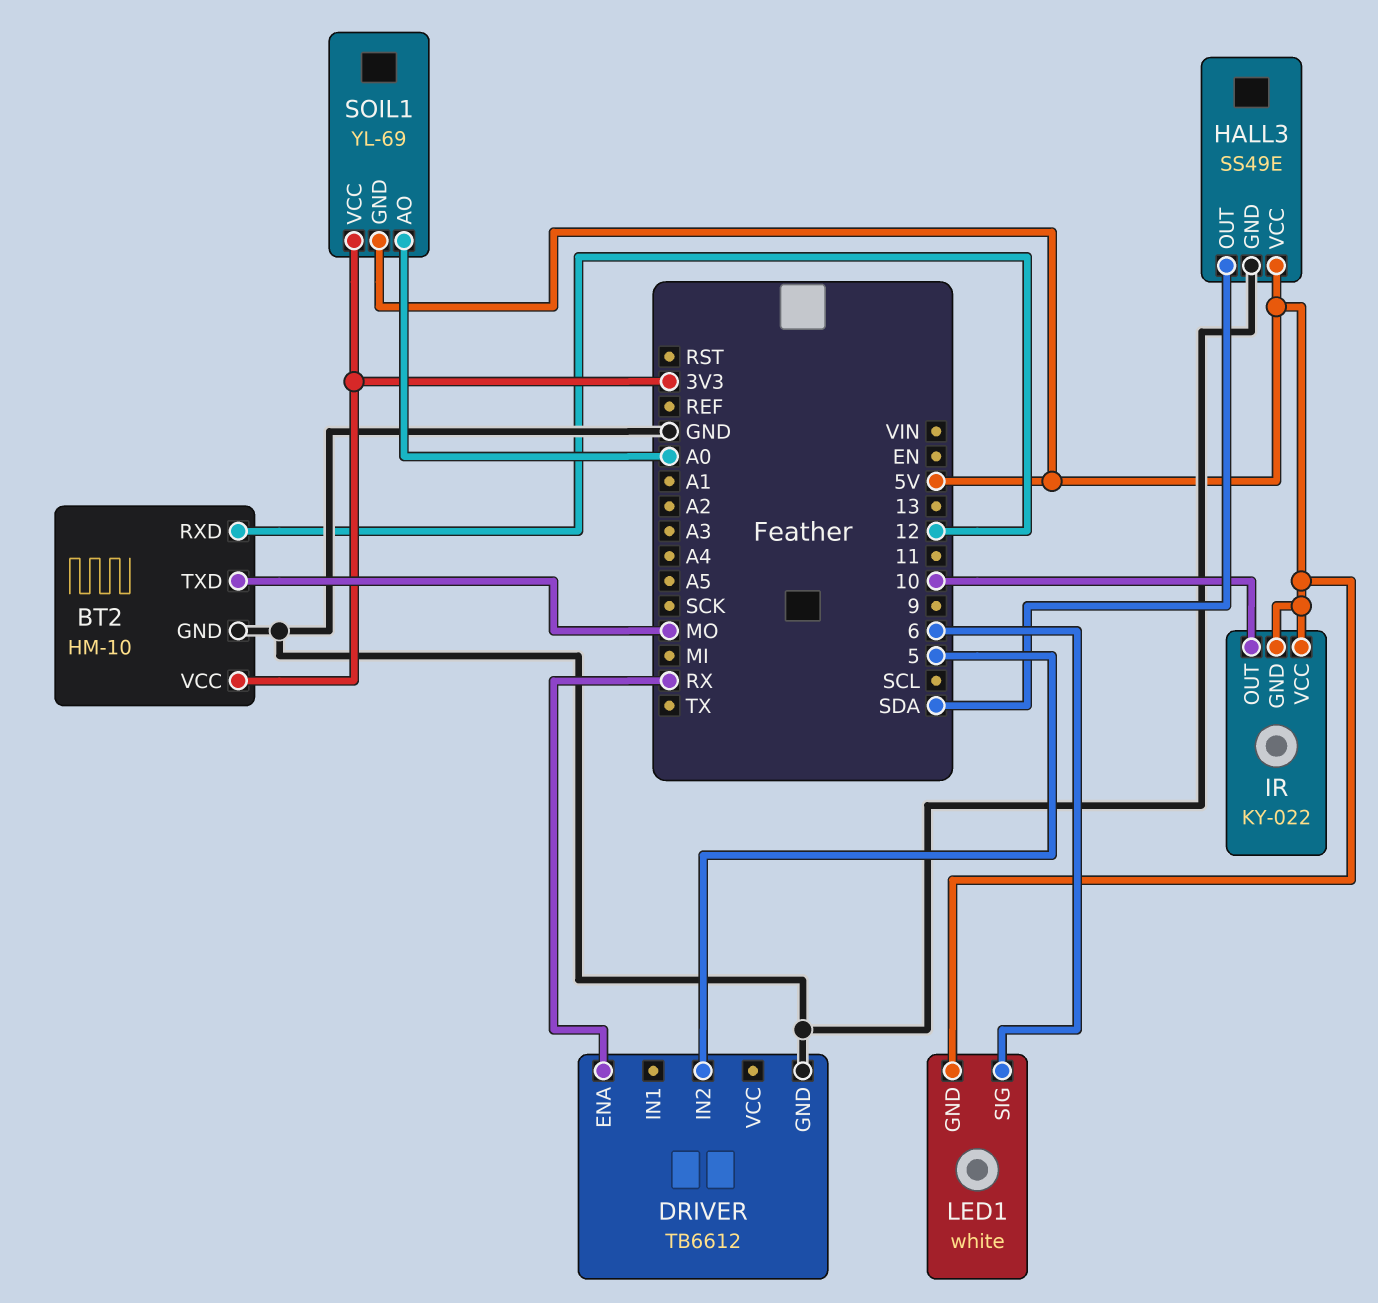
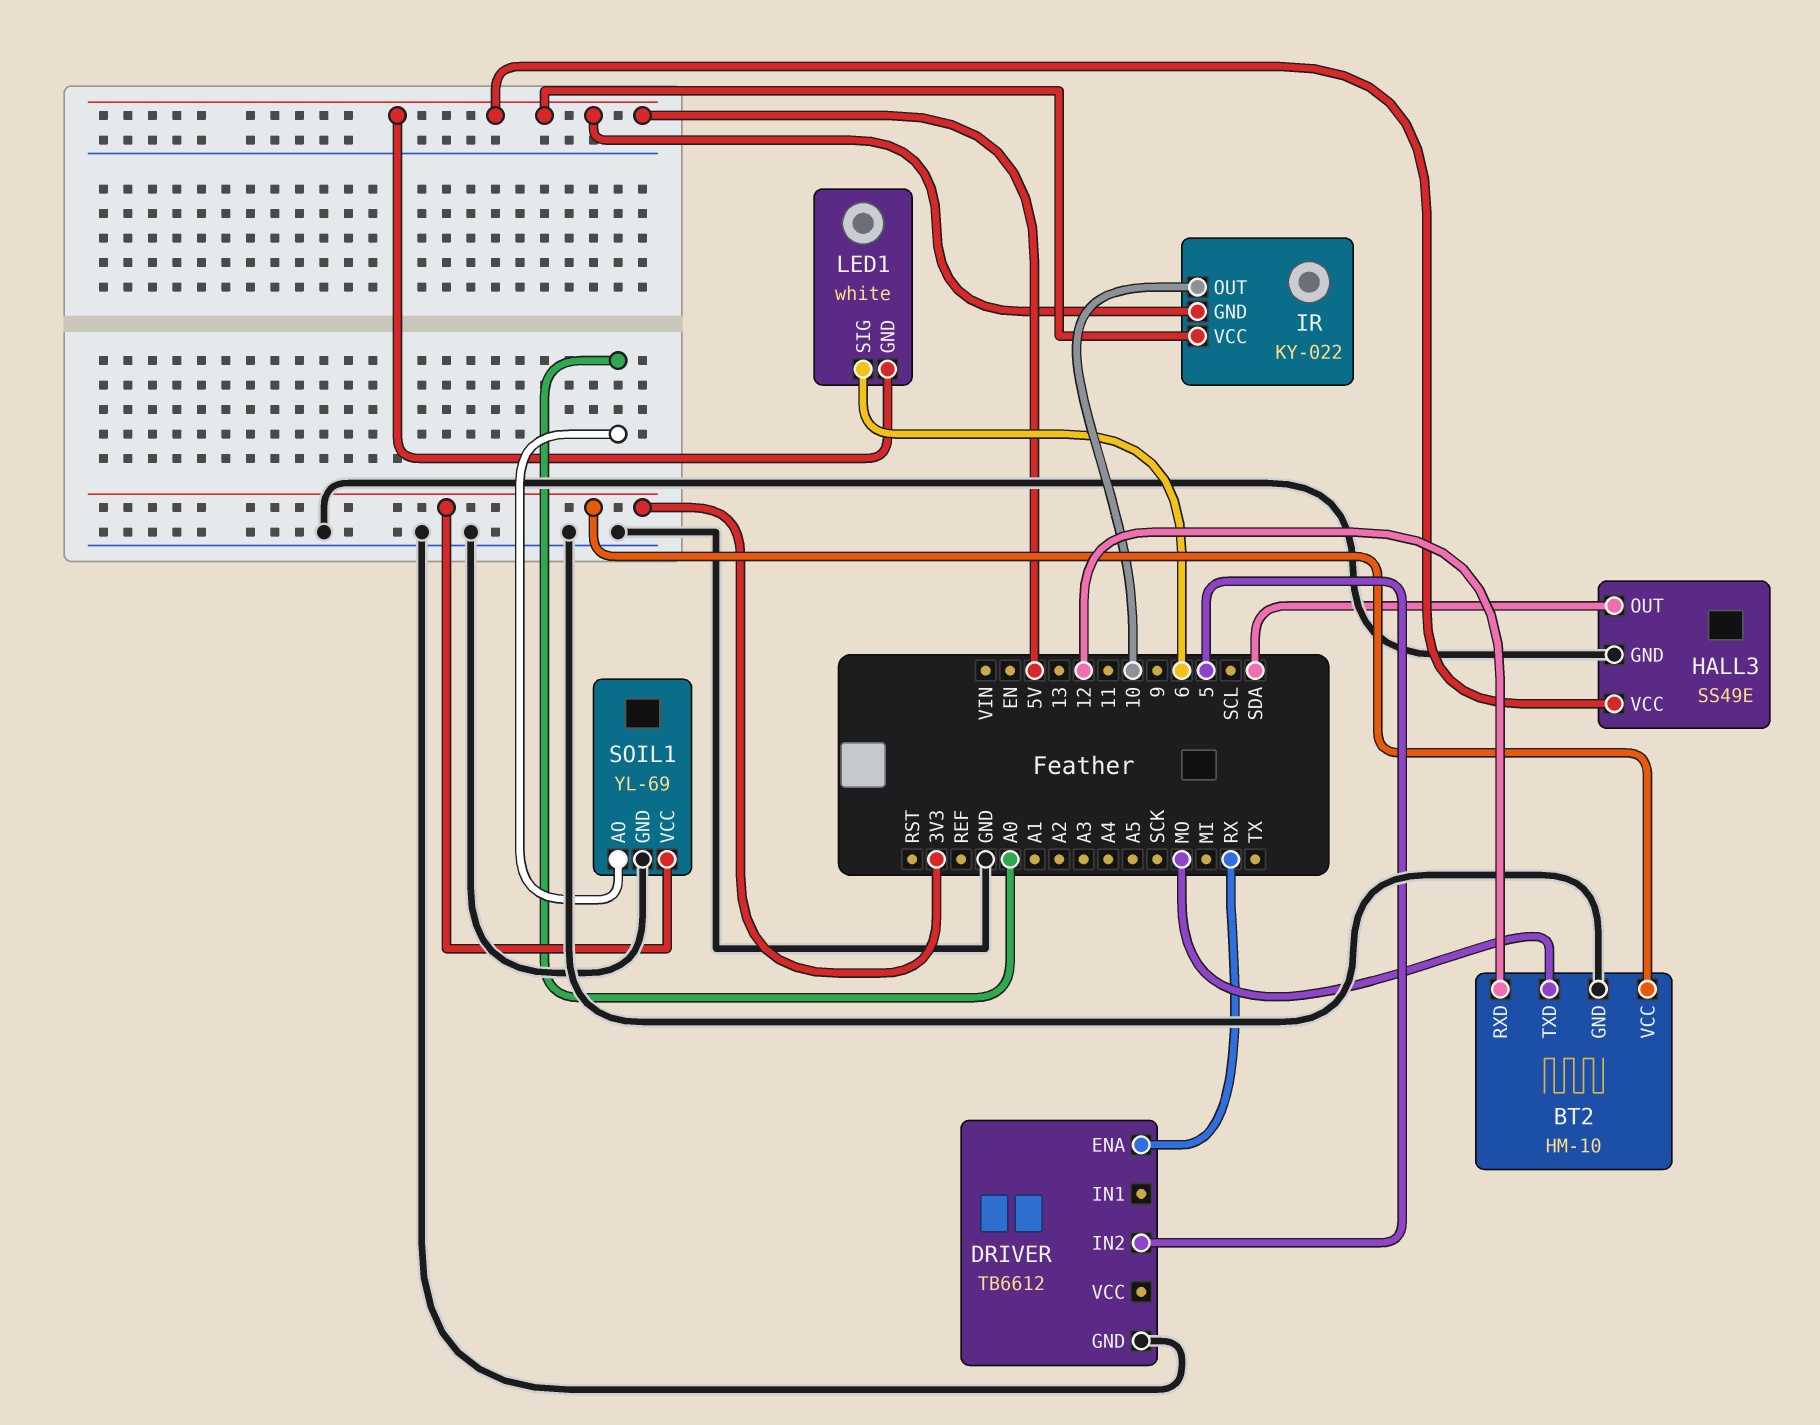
SOIL1 pin GND: 5V -> GND

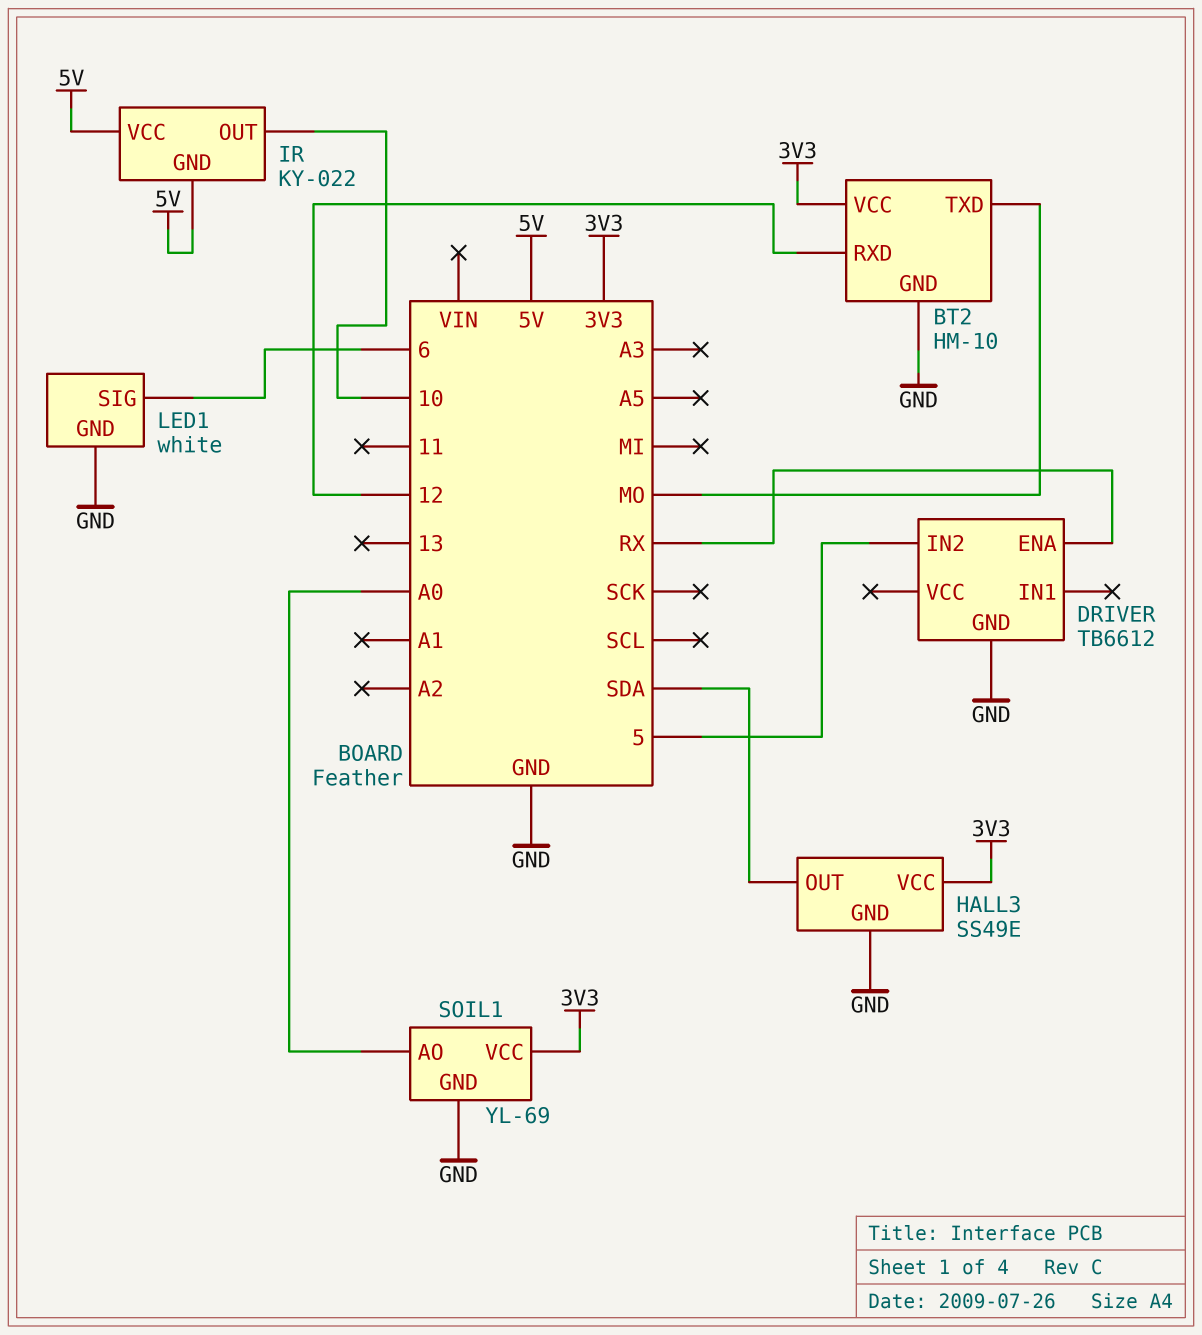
HALL3 pin VCC: 5V -> 3V3
LED1 pin GND: 5V -> GND

